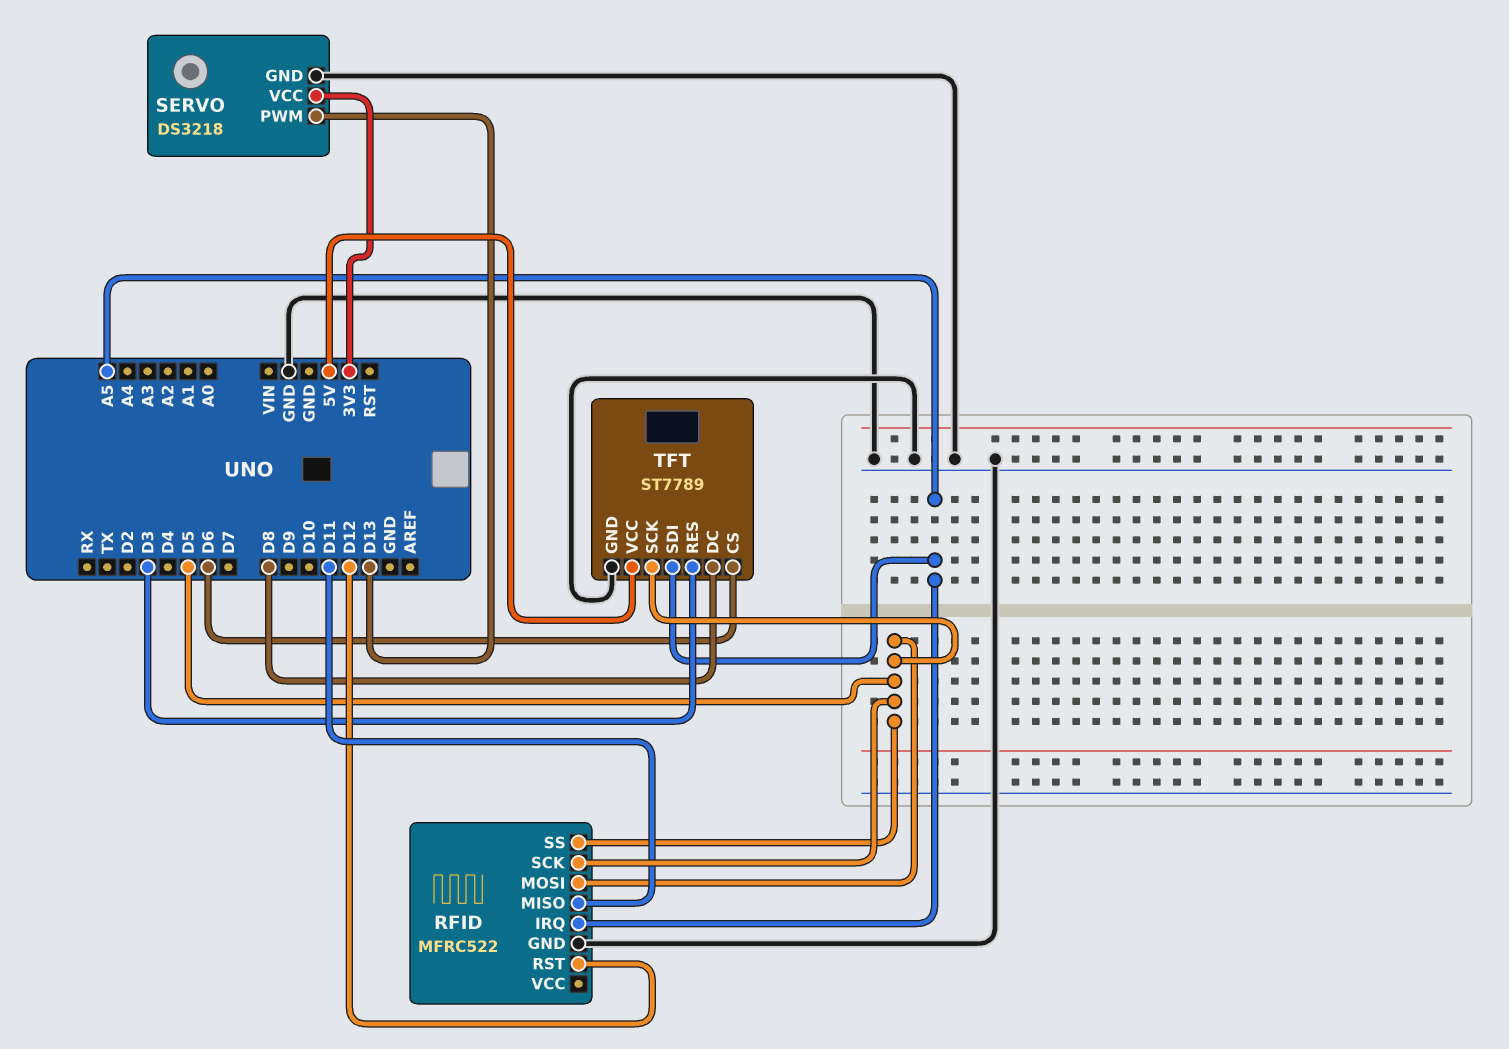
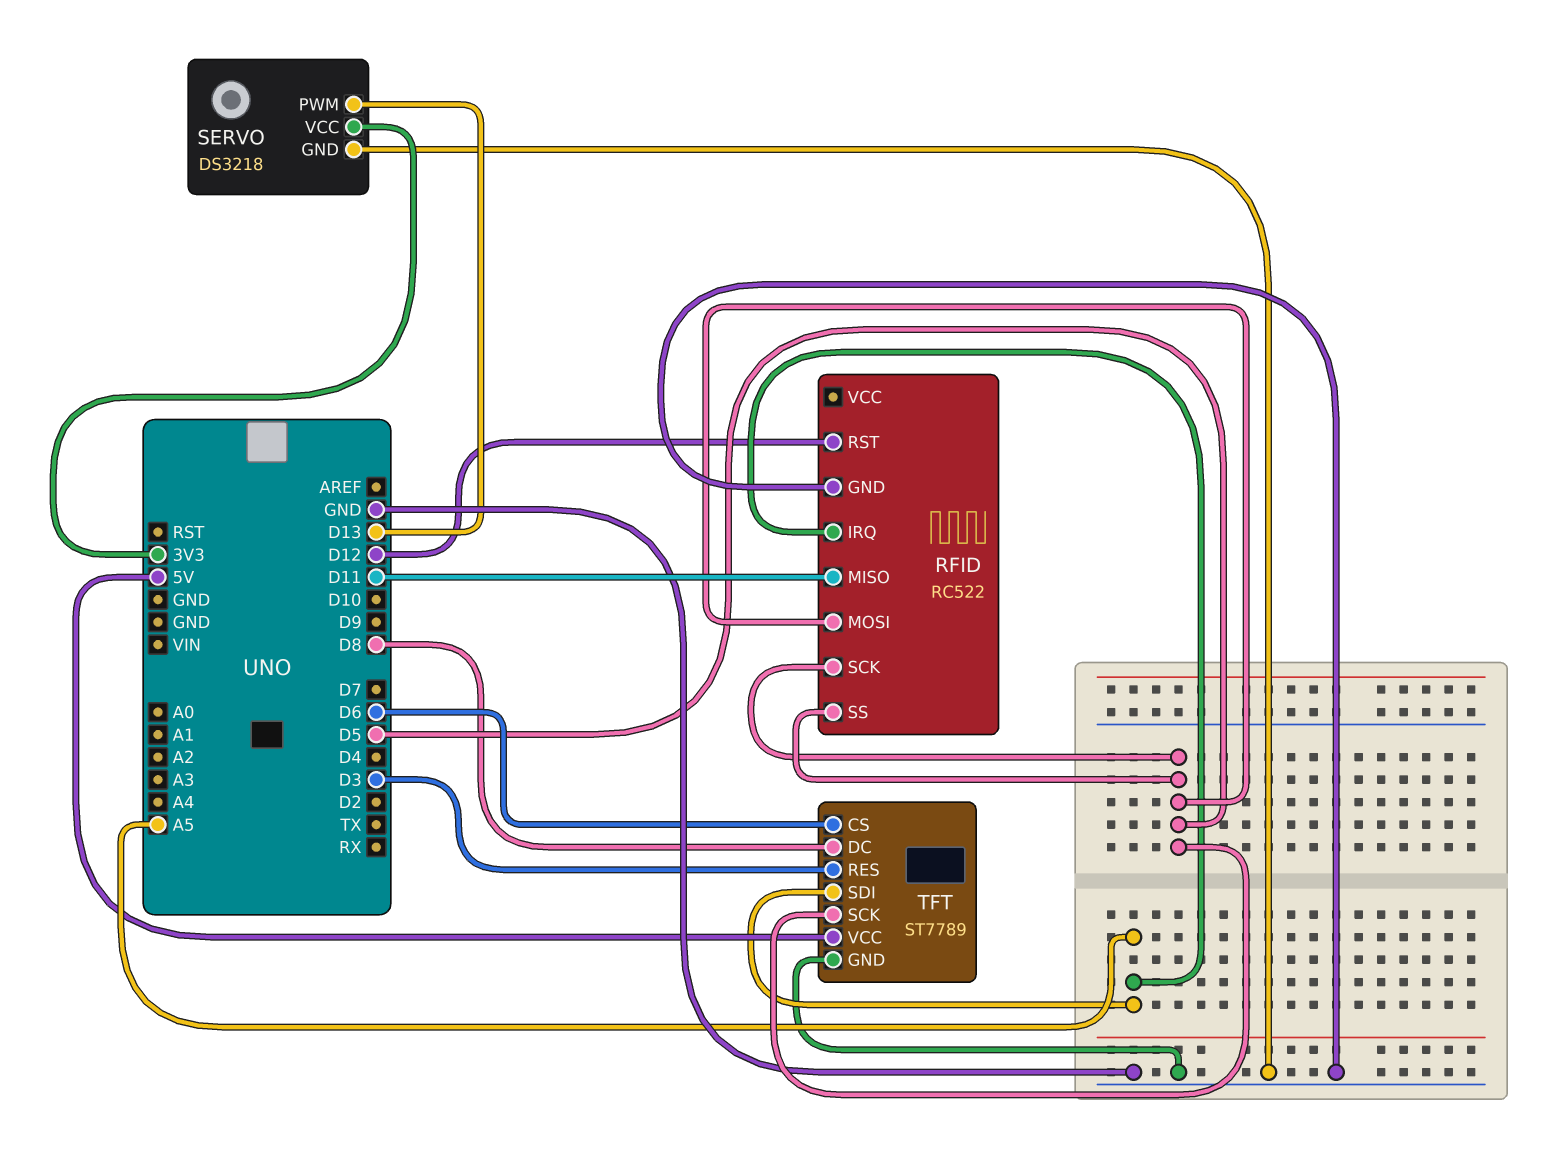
RFID: MFRC522 -> RC522

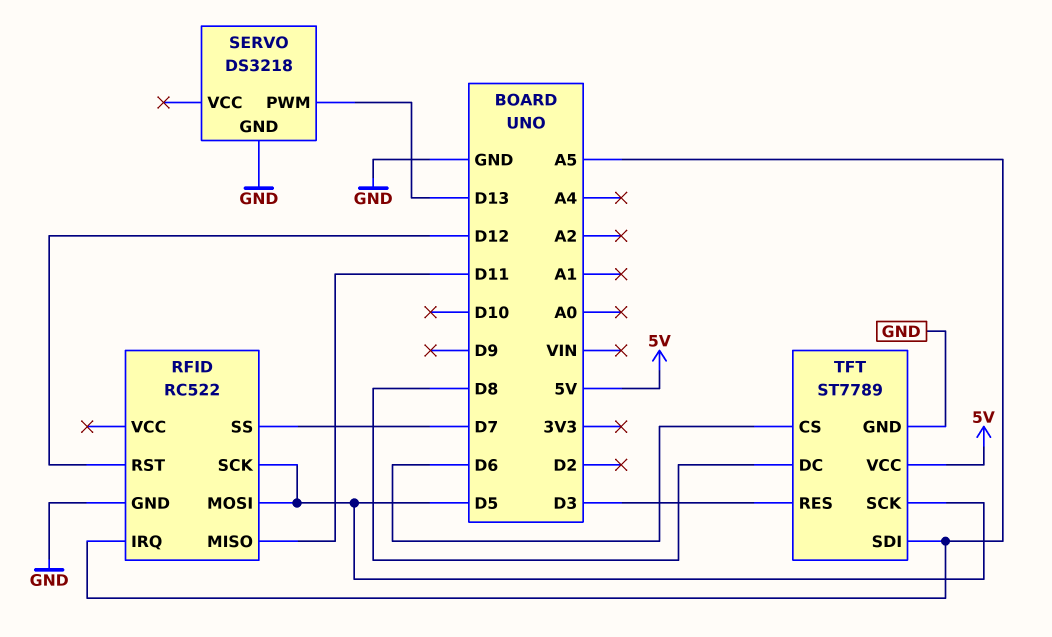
RFID pin SS: D5 -> D7
SERVO pin VCC: 3V3 -> none

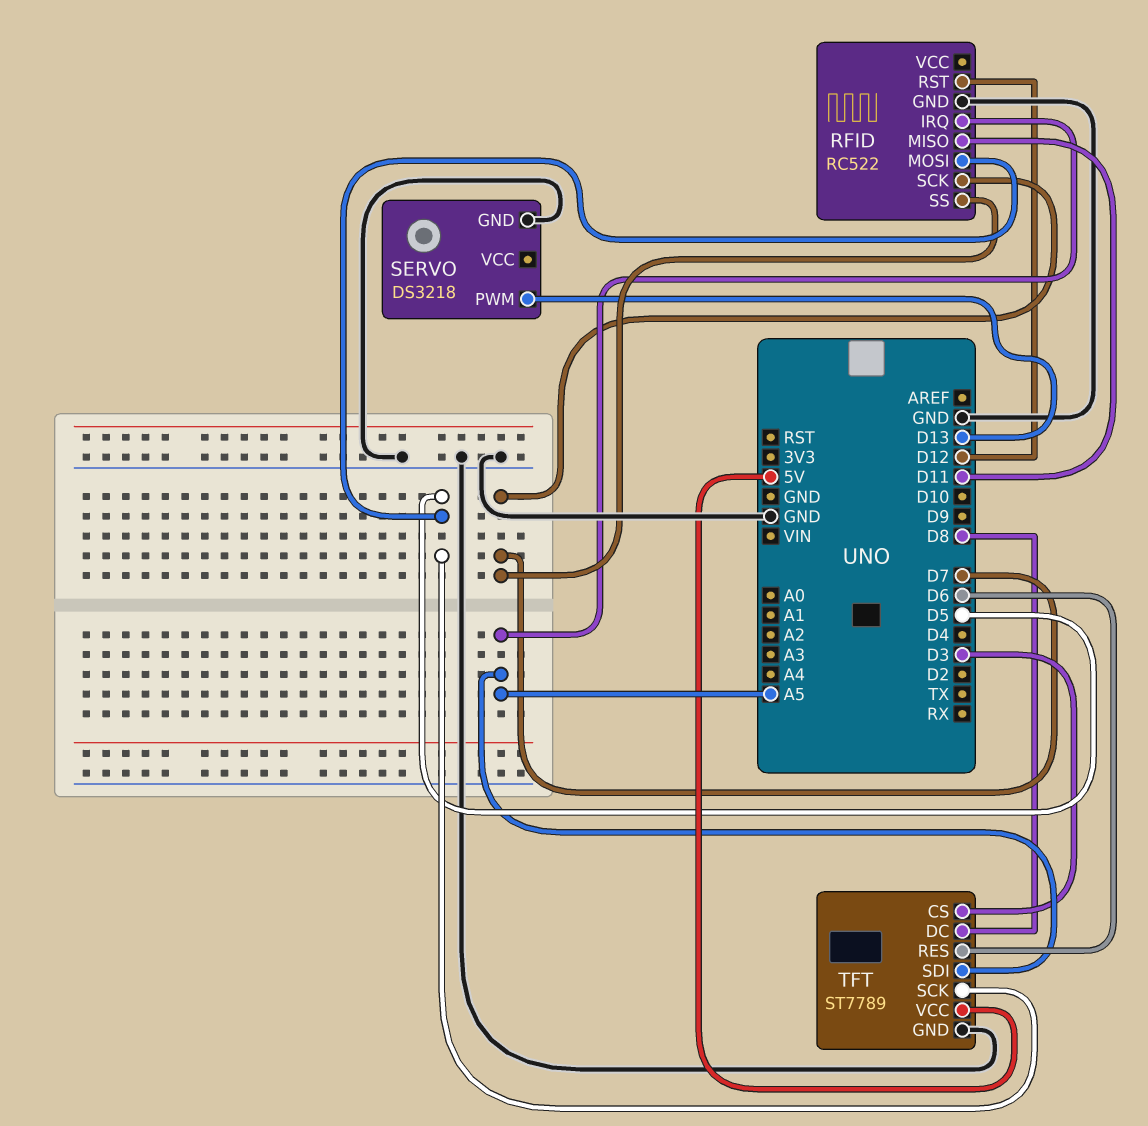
RFID pin SCK: D5 -> D7
TFT pin CS: D6 -> D3
TFT pin RES: D3 -> D6

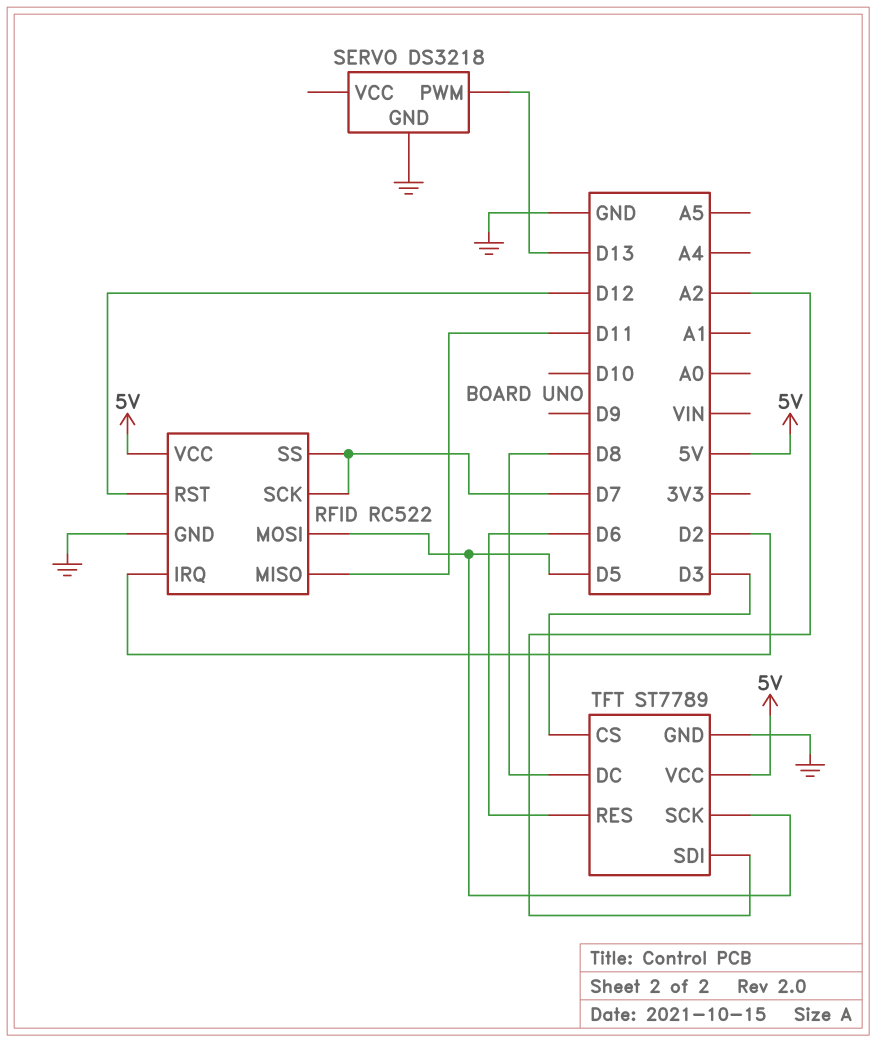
RFID pin IRQ: A5 -> D2
RFID pin VCC: none -> 5V
TFT pin SDI: A5 -> A2

